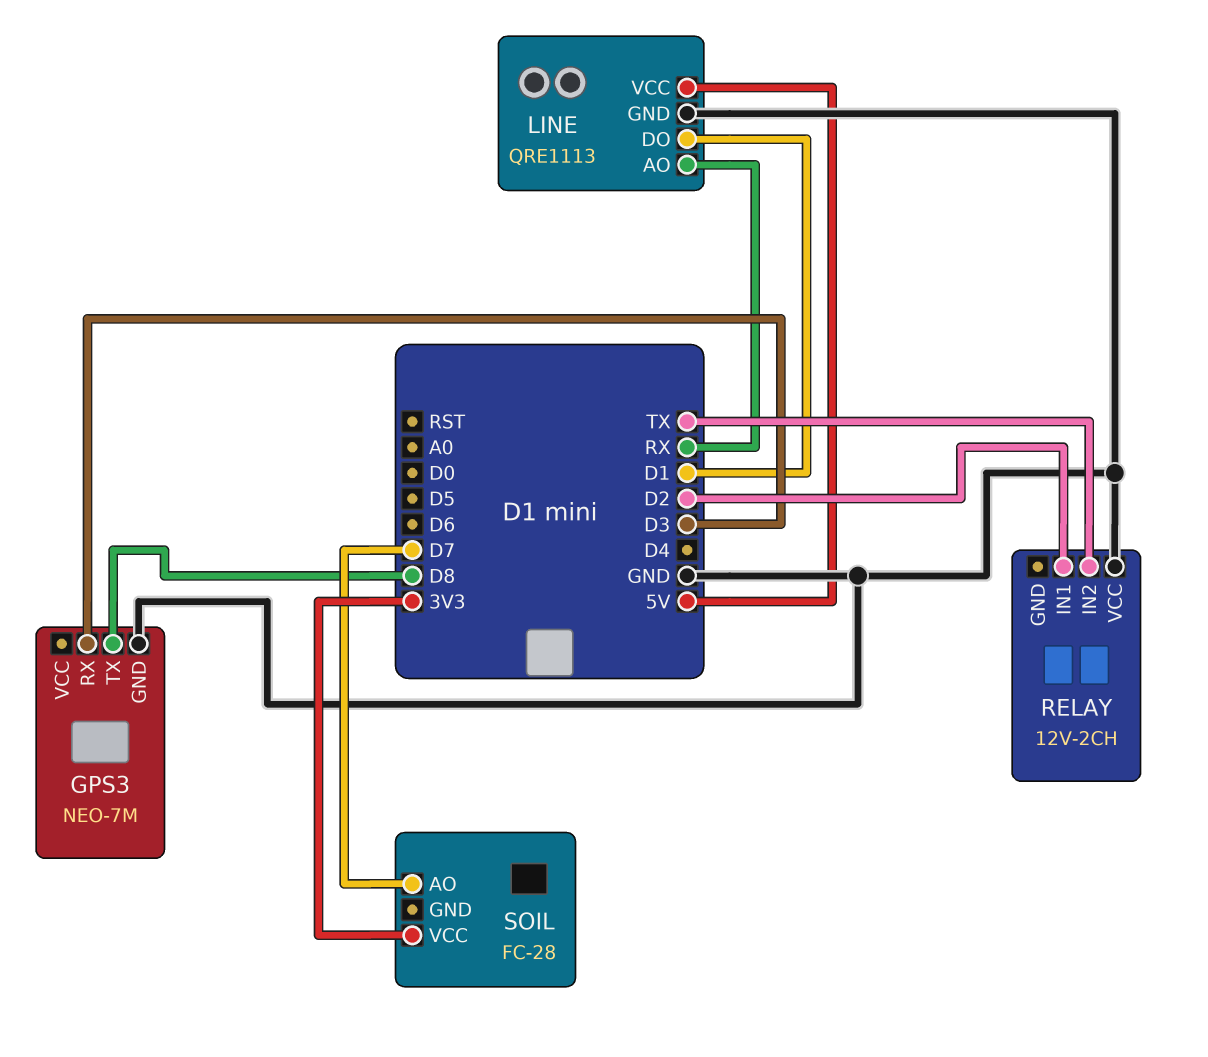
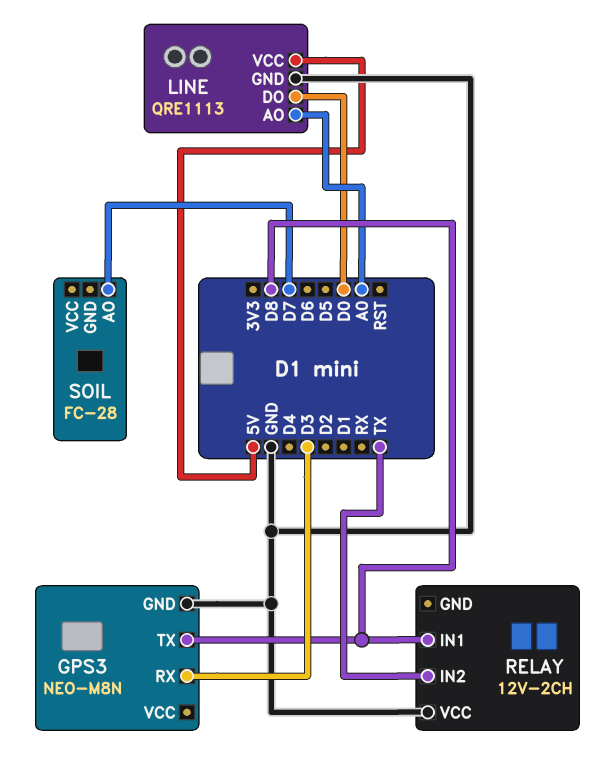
GPS3: NEO-7M -> NEO-M8N
LINE pin AO: RX -> A0
LINE pin DO: D1 -> D0
RELAY pin IN1: D2 -> D8
SOIL pin VCC: 3V3 -> none

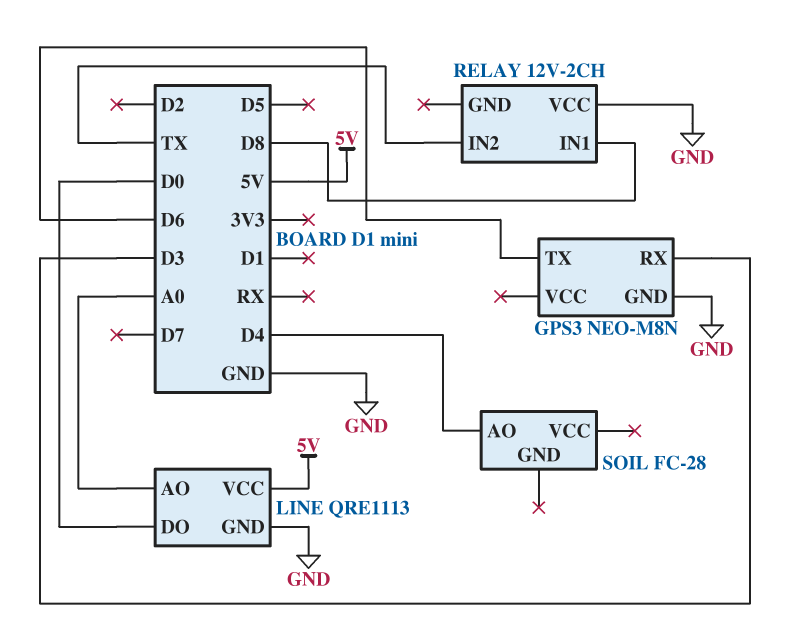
GPS3 pin TX: D8 -> D6
SOIL pin AO: D7 -> D4

